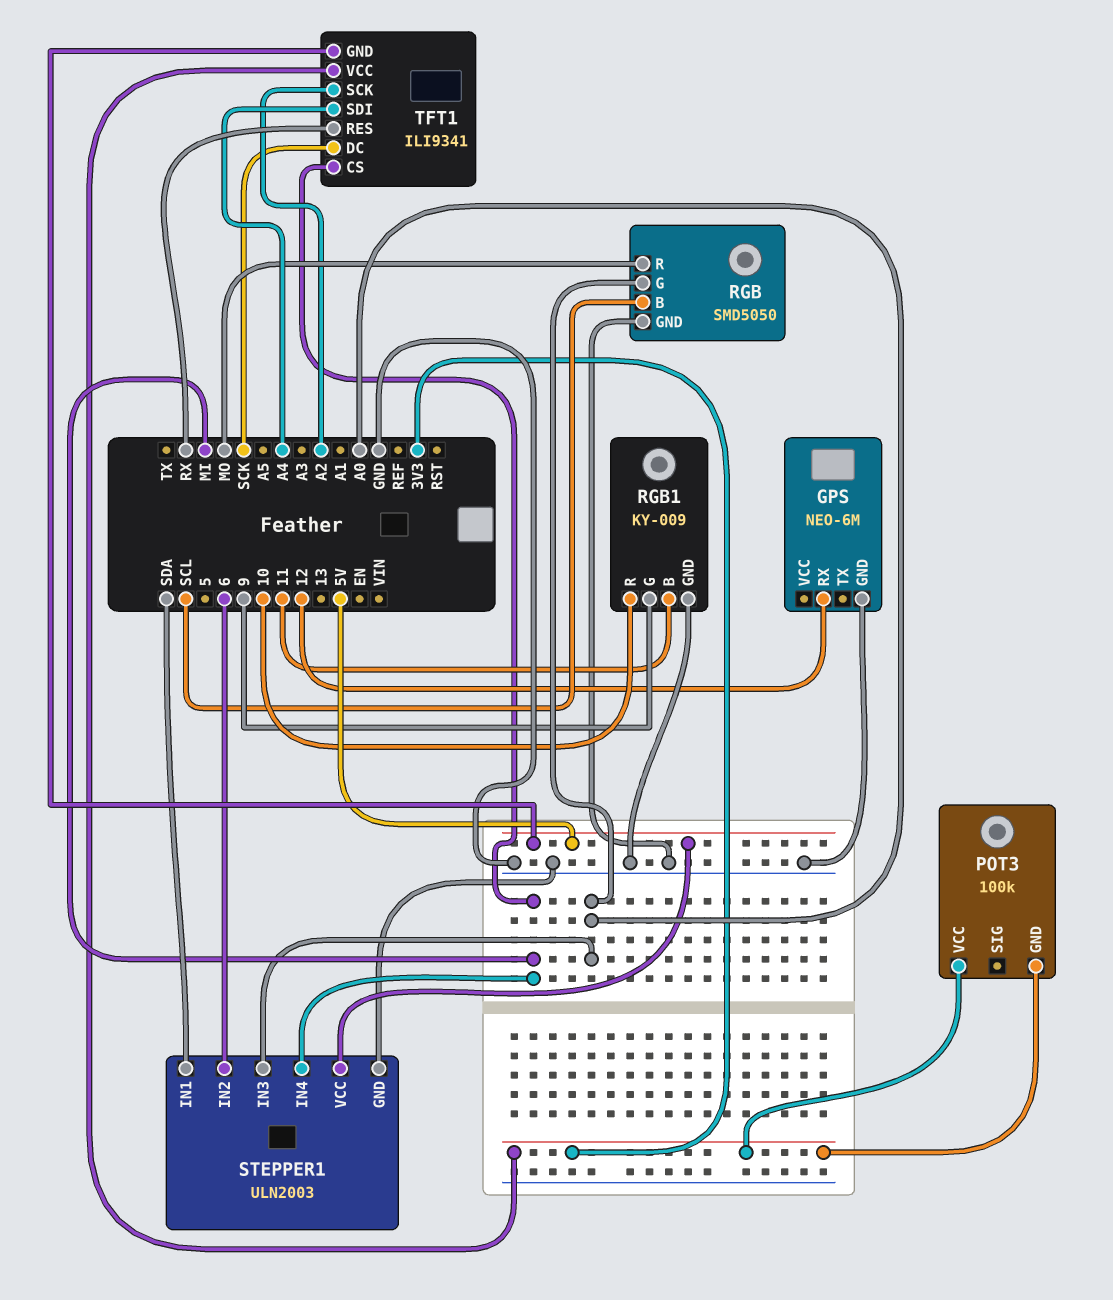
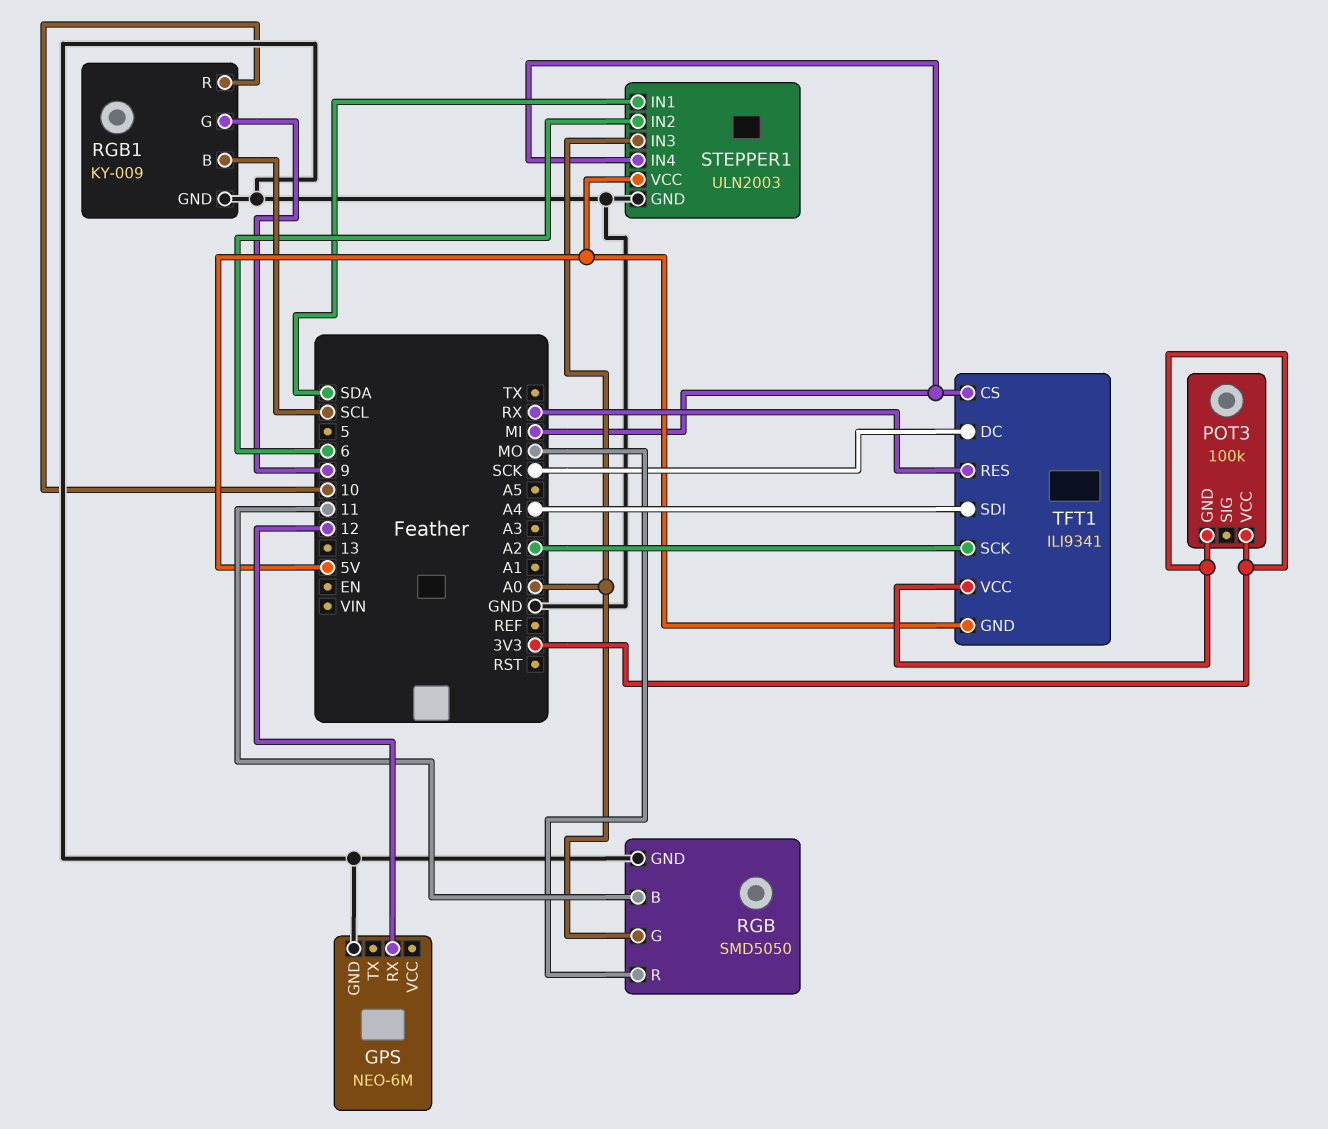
RGB pin B: SCL -> 11
RGB1 pin B: 11 -> SCL

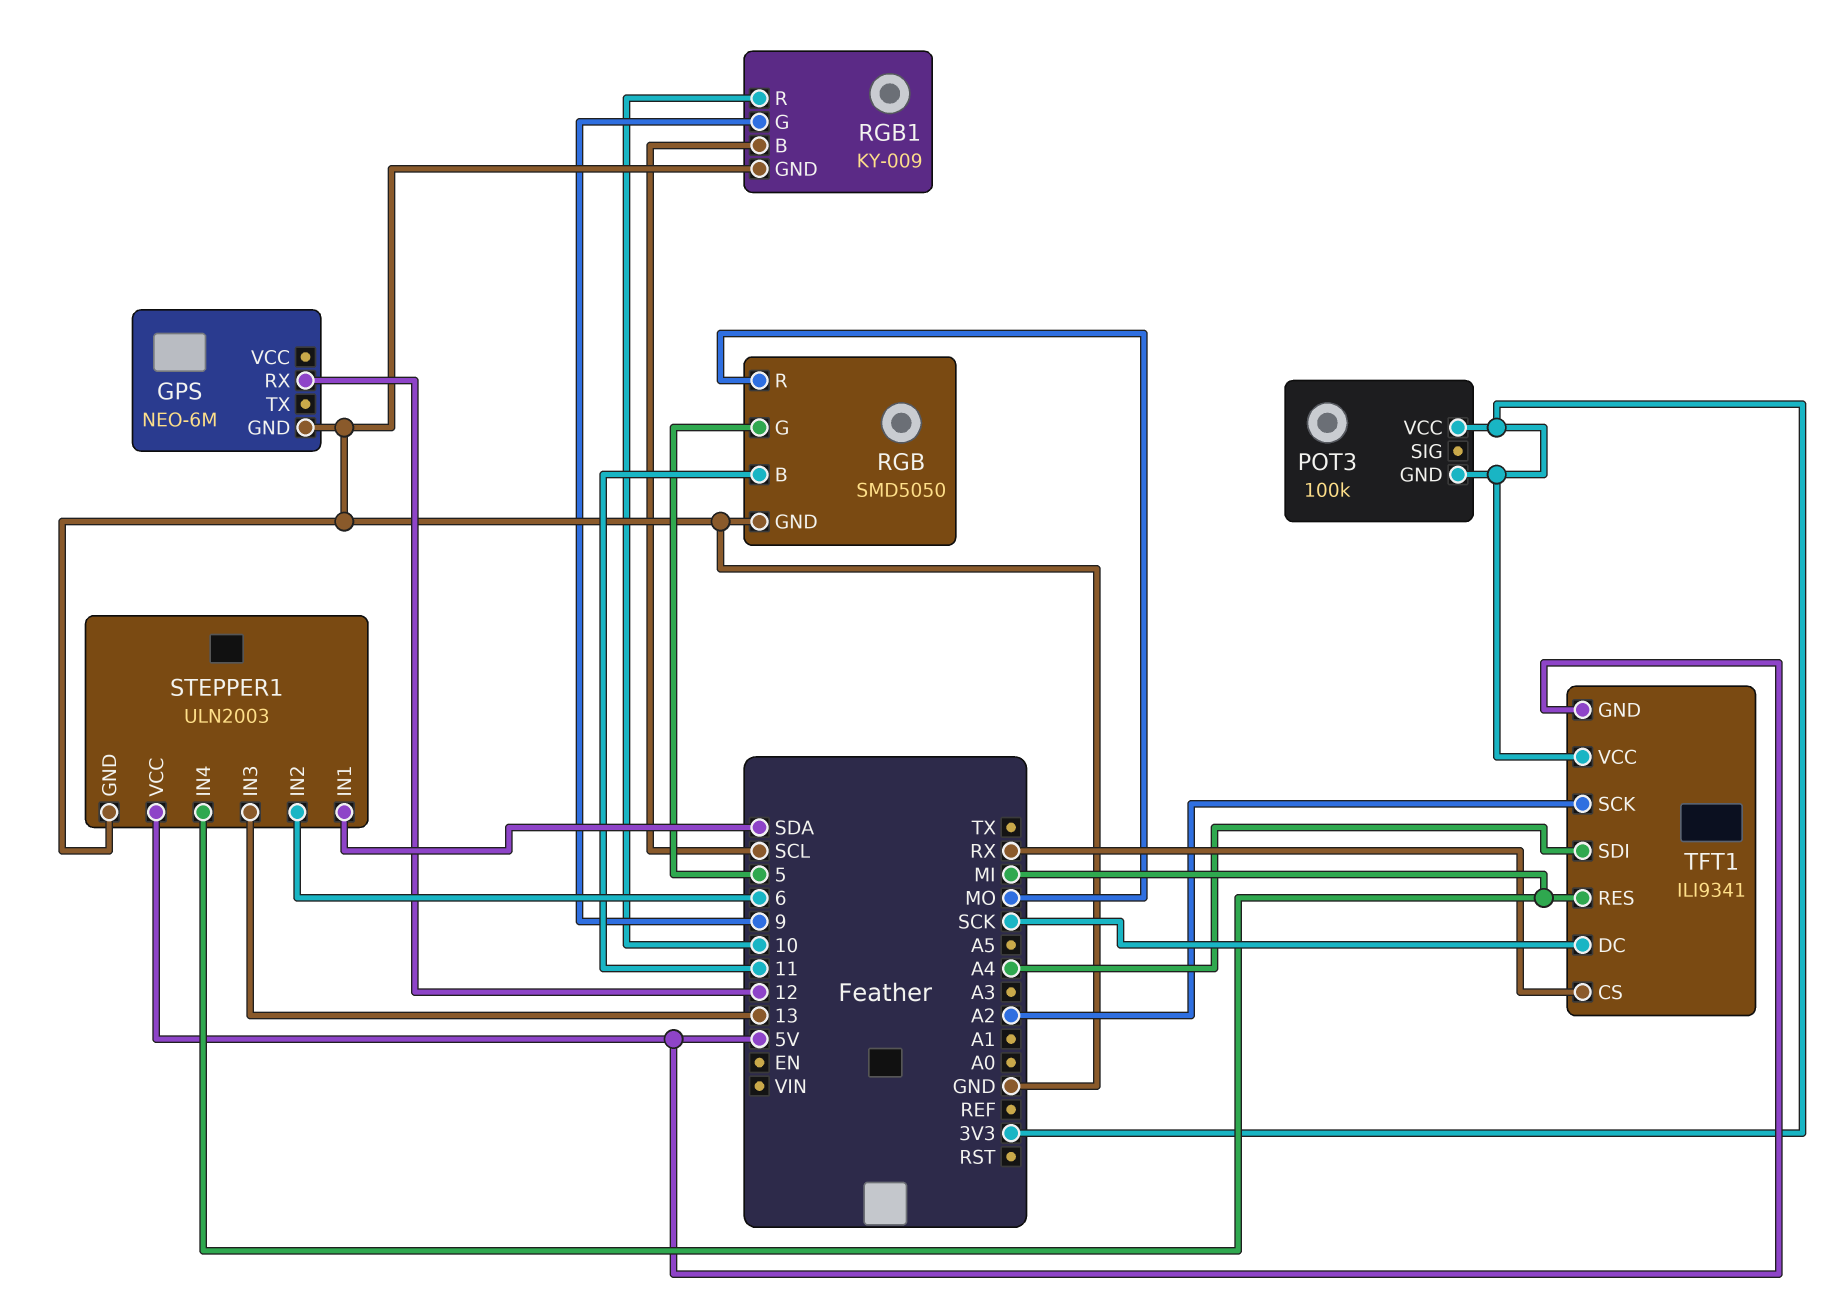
RGB pin G: A0 -> 5
STEPPER1 pin IN3: A0 -> 13
TFT1 pin CS: MI -> RX
TFT1 pin RES: RX -> MI

